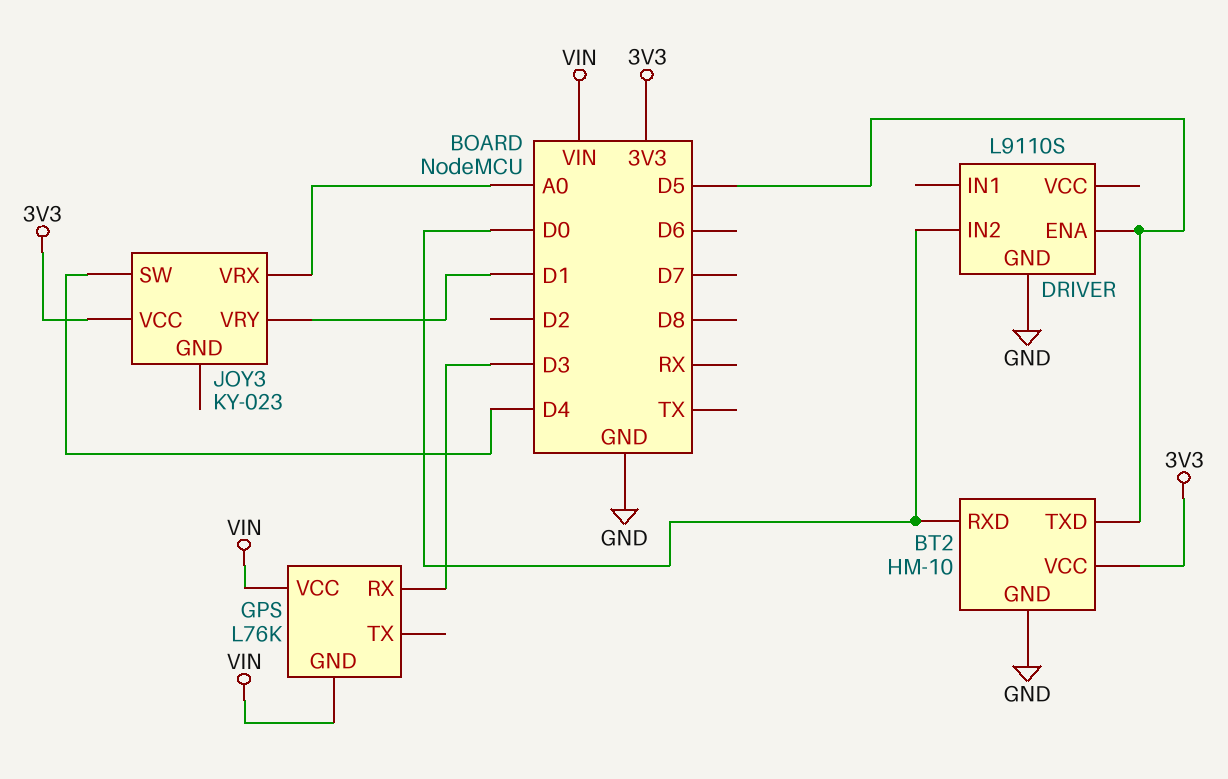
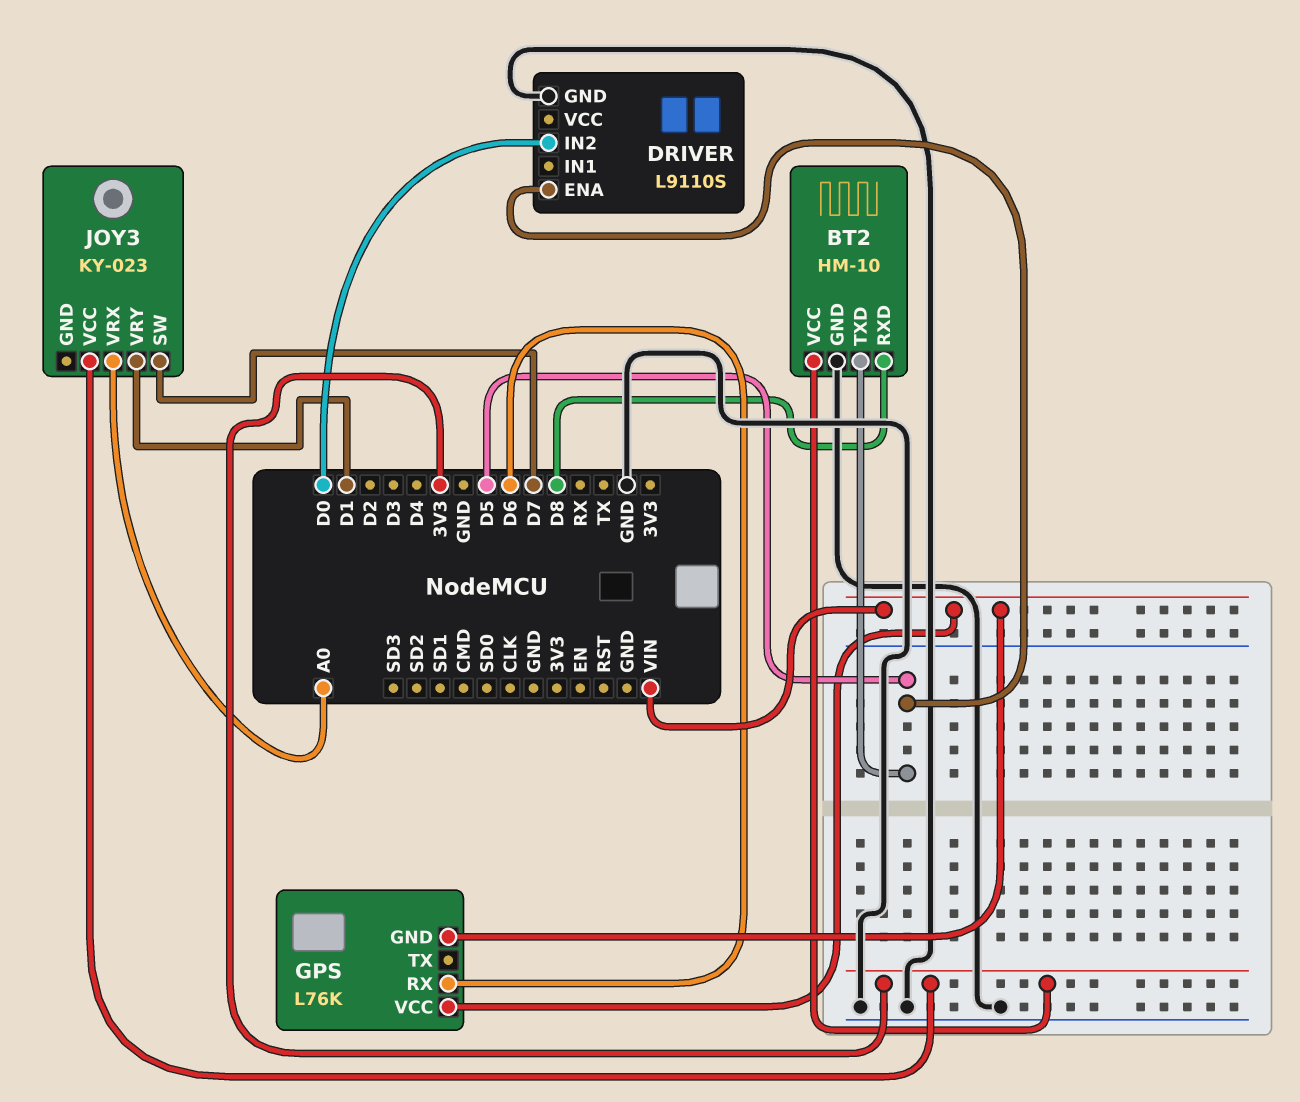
BT2 pin RXD: D0 -> D8
GPS pin RX: D3 -> D6
JOY3 pin SW: D4 -> D7

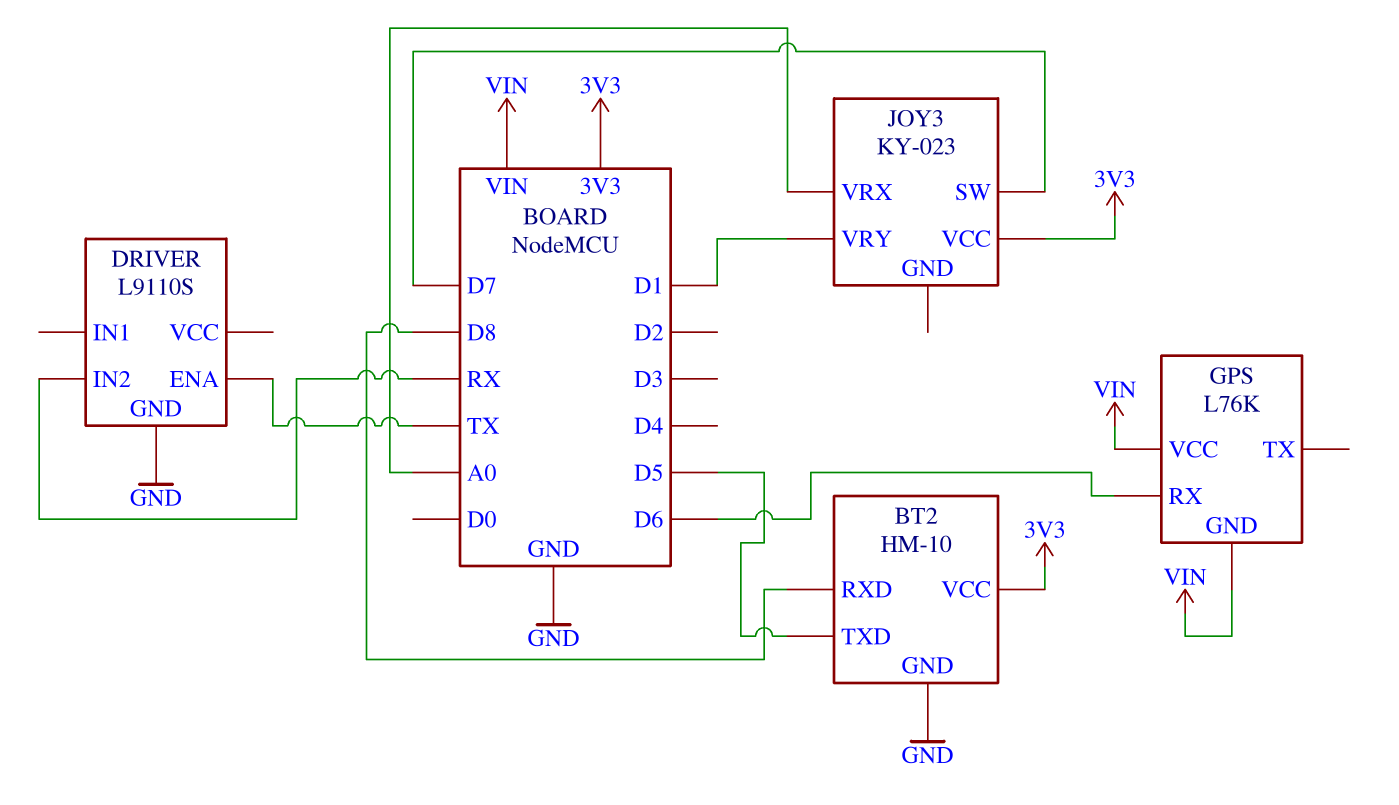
DRIVER pin ENA: D5 -> TX
DRIVER pin IN2: D0 -> RX

